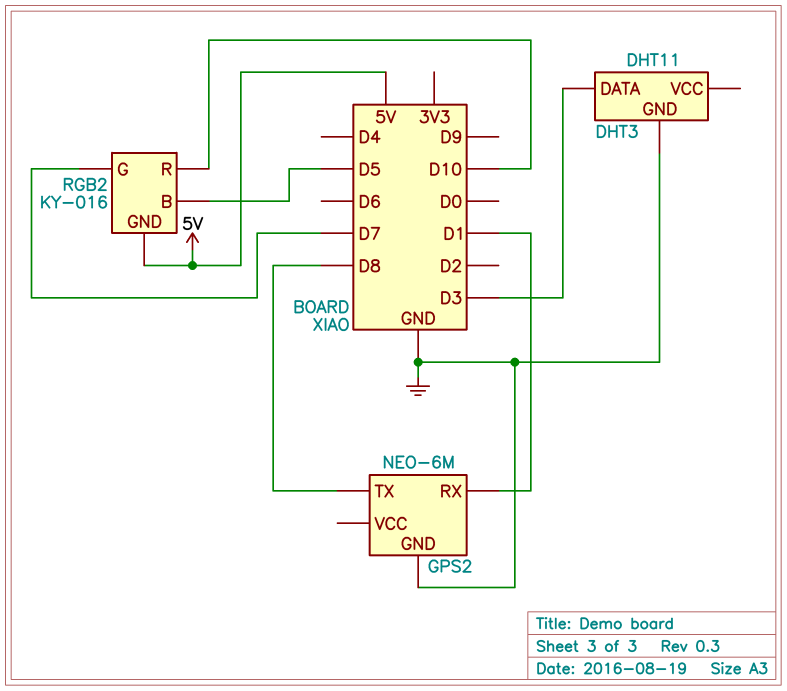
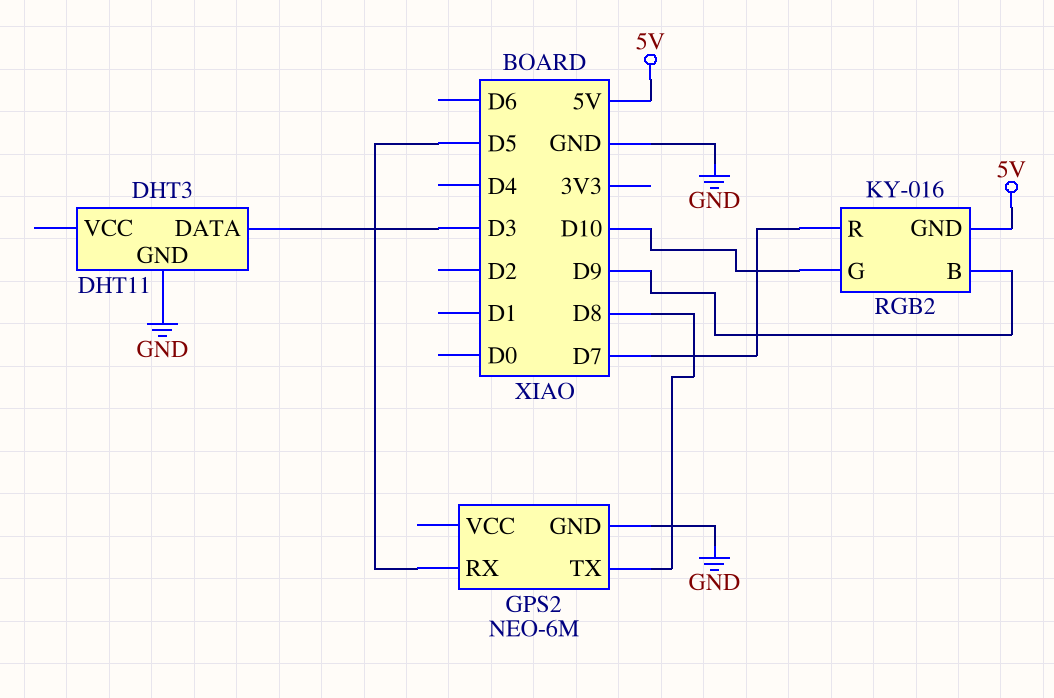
GPS2 pin RX: D1 -> D5
RGB2 pin B: D5 -> D9
RGB2 pin G: D7 -> D10
RGB2 pin R: D10 -> D7

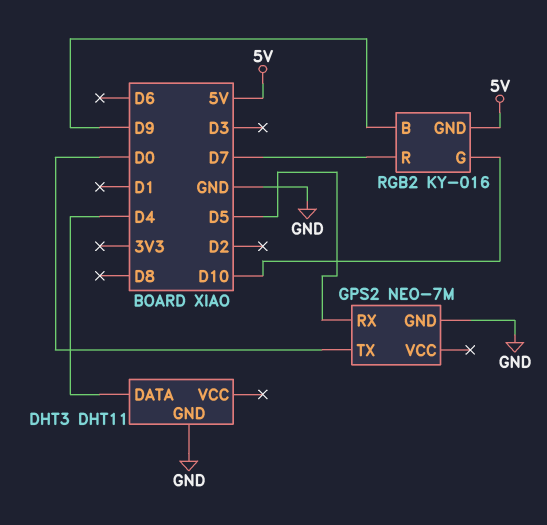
DHT3 pin DATA: D3 -> D4
GPS2: NEO-6M -> NEO-7M
GPS2 pin TX: D8 -> D0

